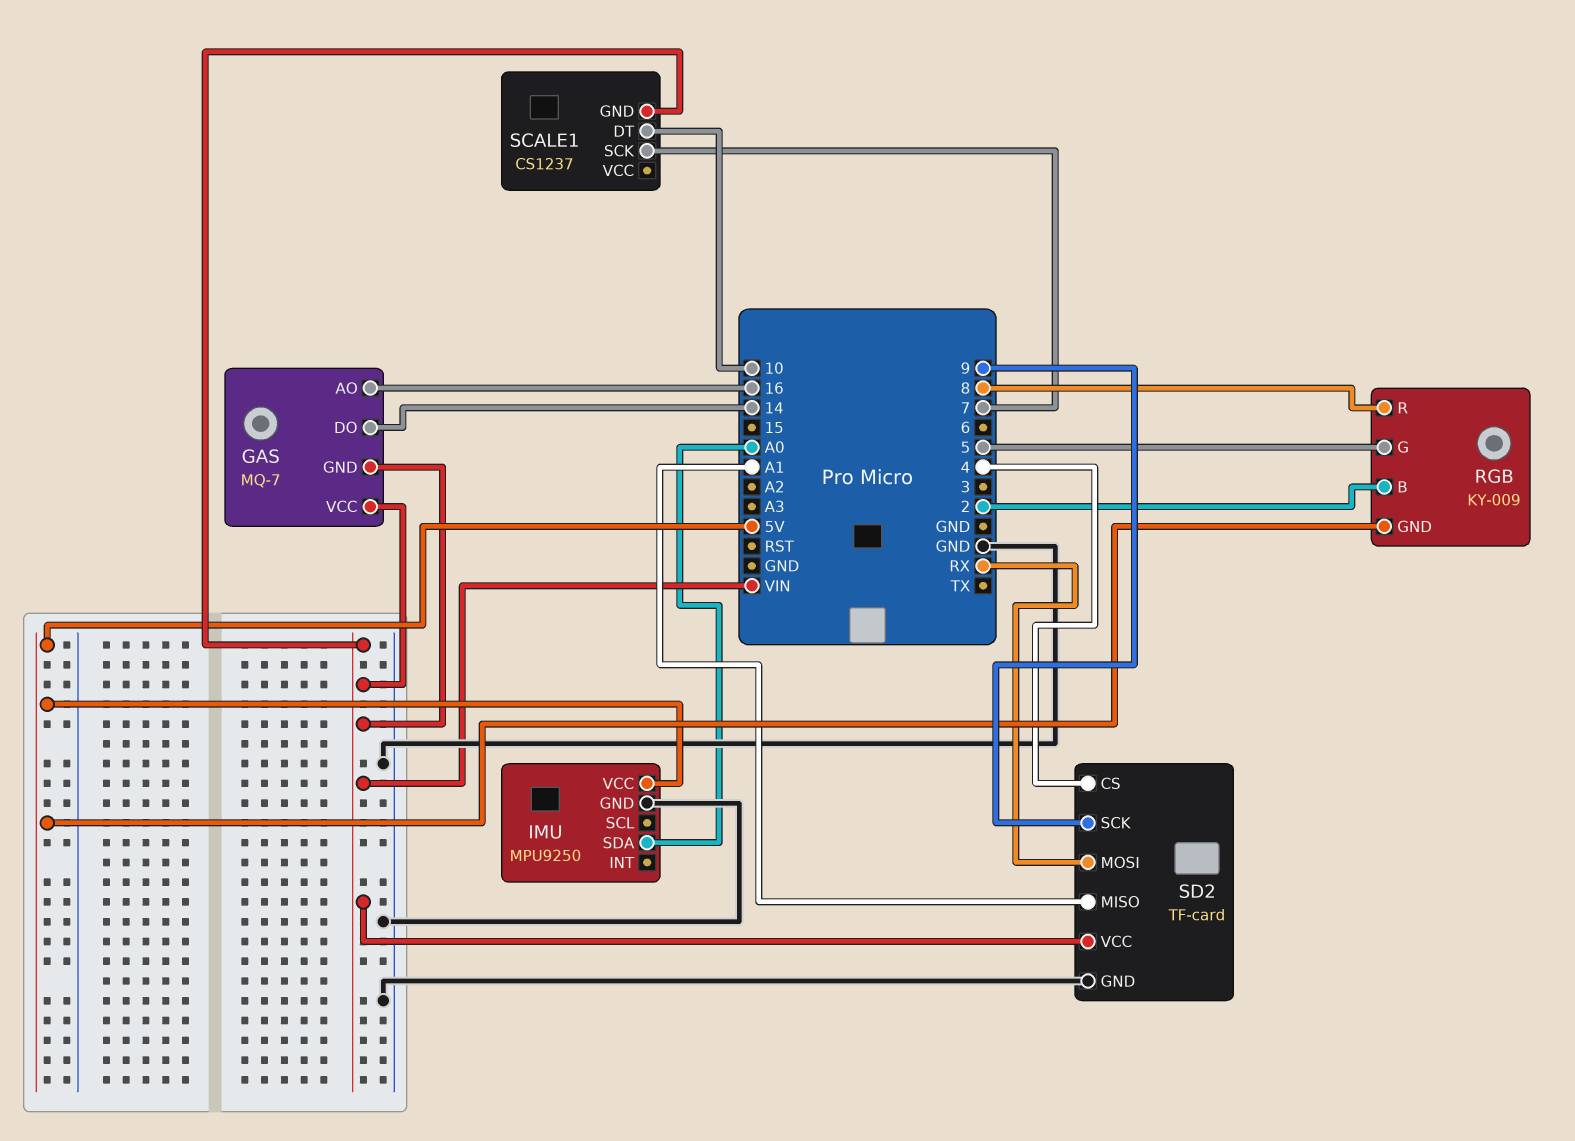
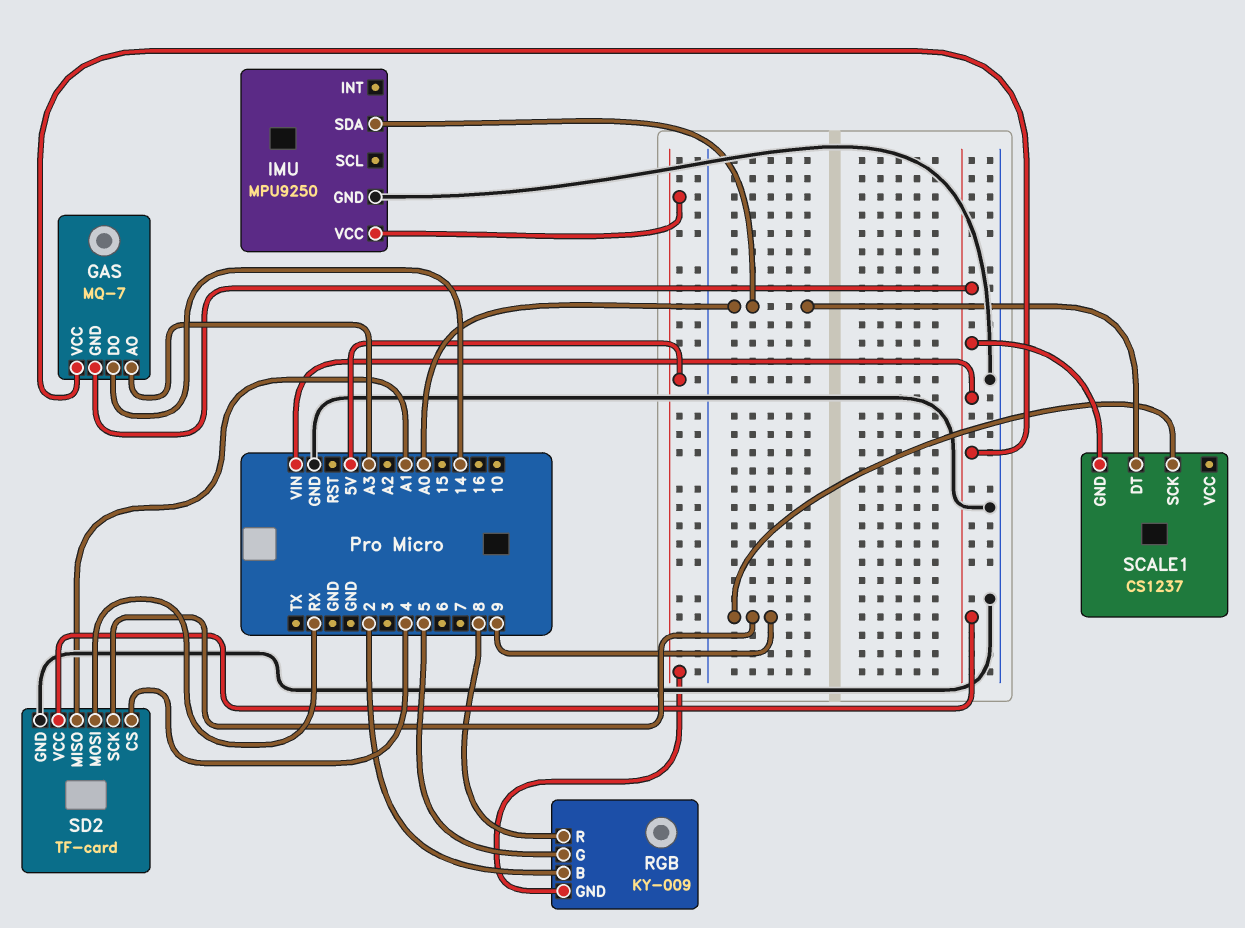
GAS pin AO: 16 -> A3
SCALE1 pin DT: 10 -> A0
SCALE1 pin SCK: 7 -> 9

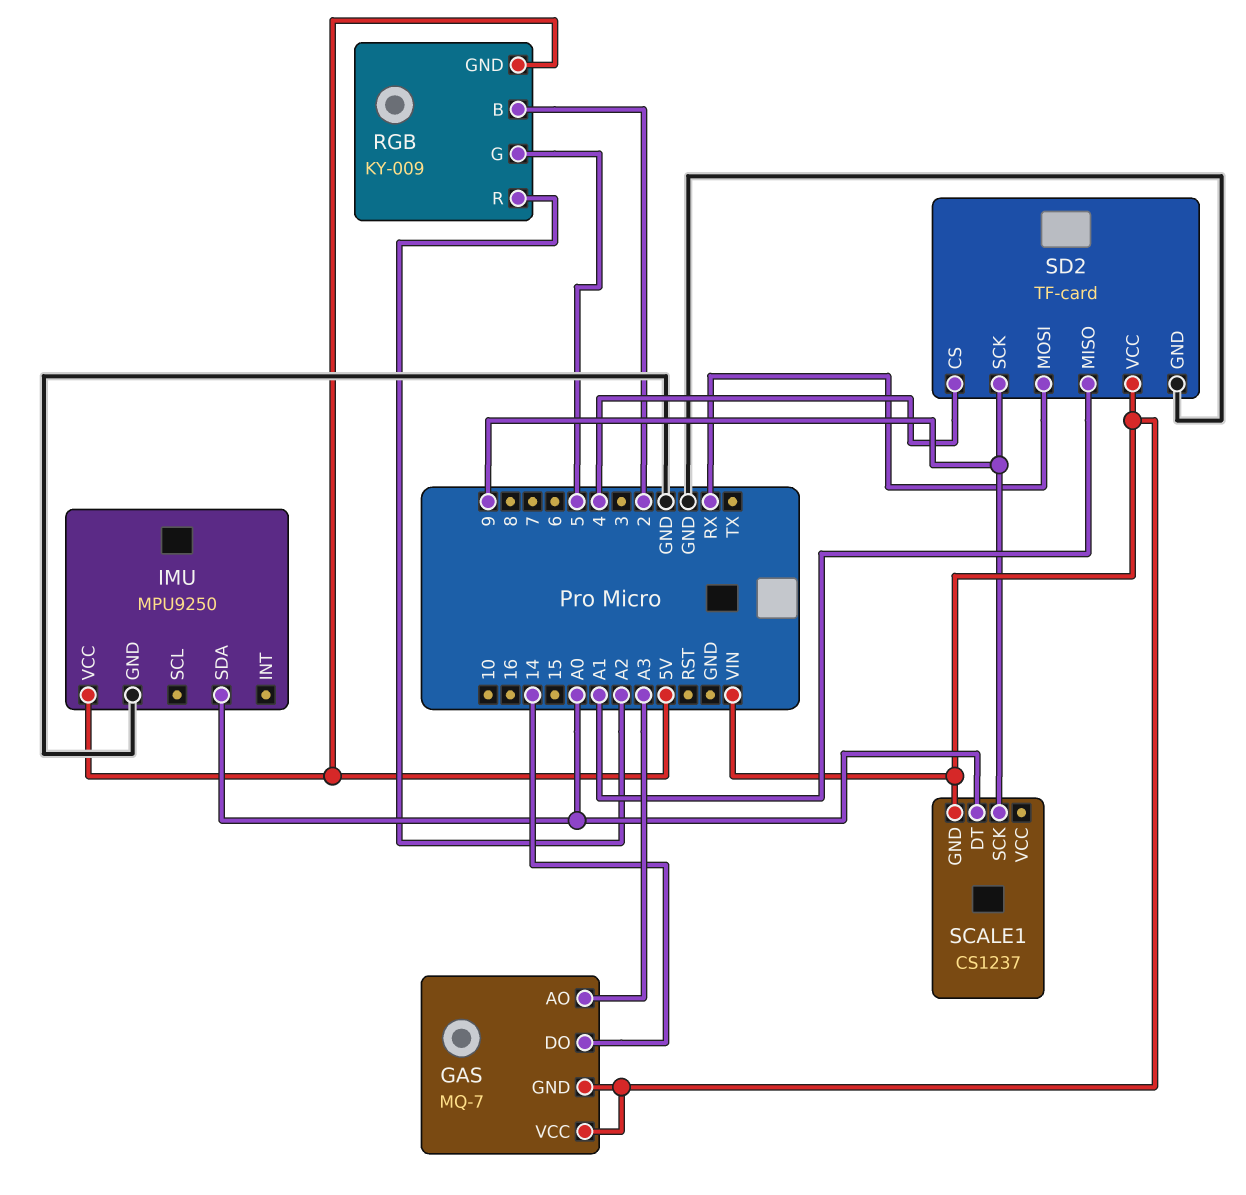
RGB pin R: 8 -> A2

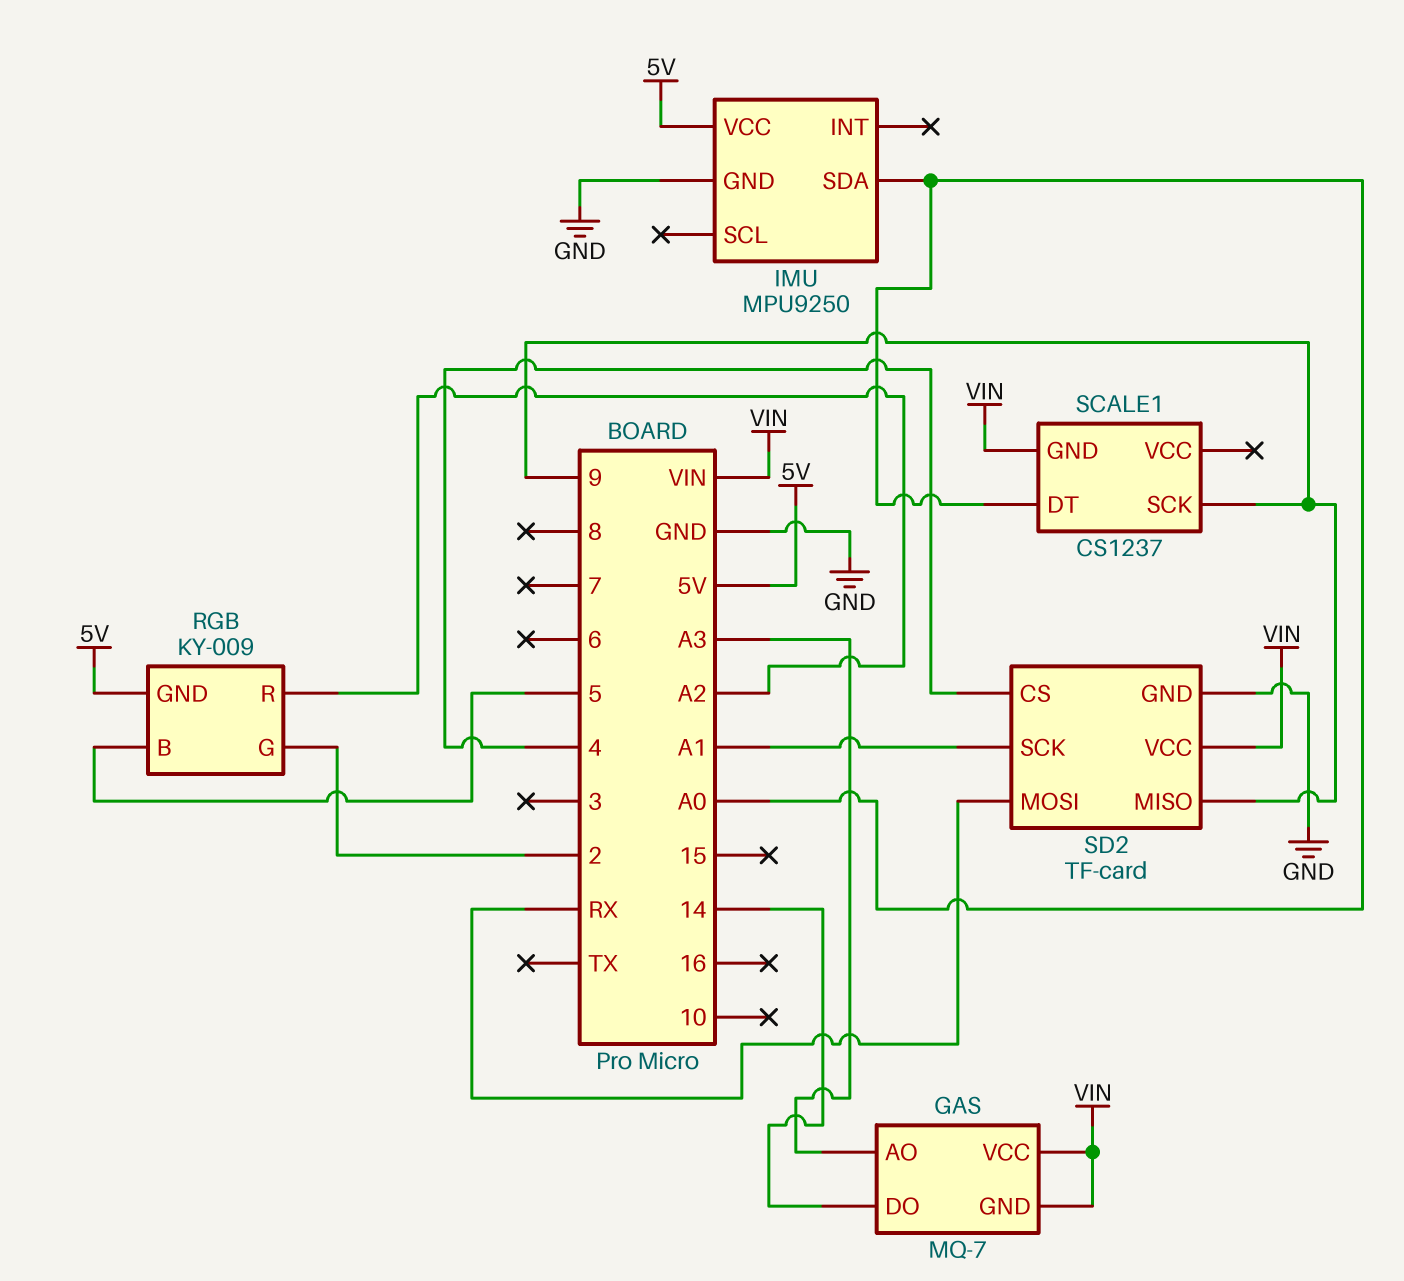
RGB pin B: 2 -> 5
RGB pin G: 5 -> 2
SD2 pin MISO: A1 -> 9
SD2 pin SCK: 9 -> A1

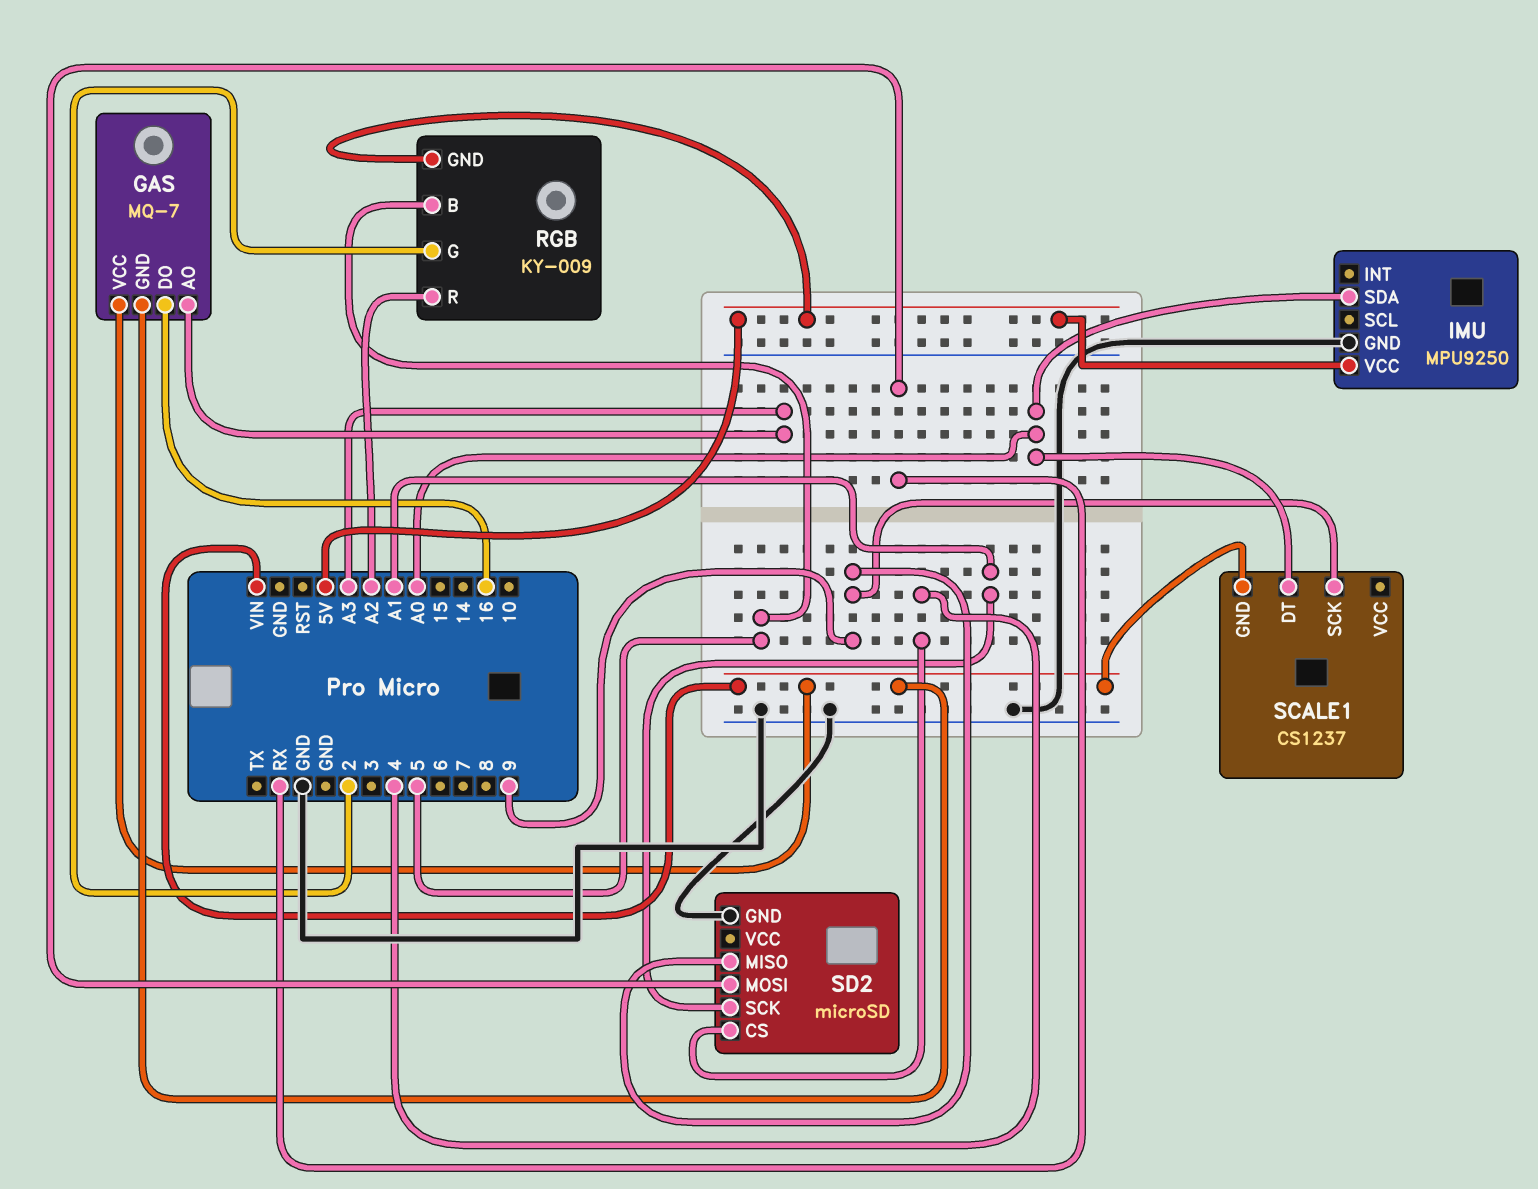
GAS pin DO: 14 -> 16
SD2: TF-card -> microSD
SD2 pin VCC: VIN -> none

